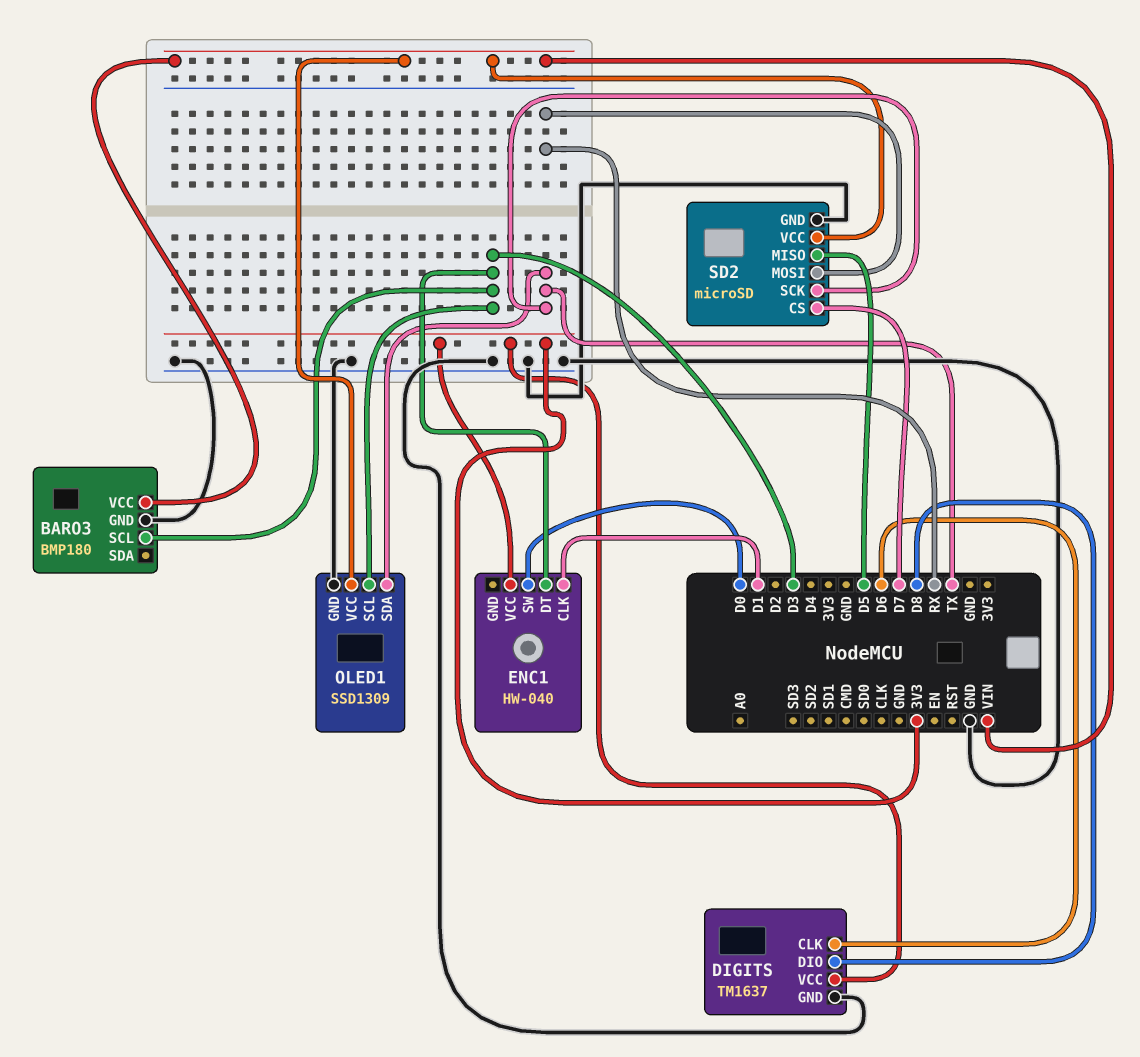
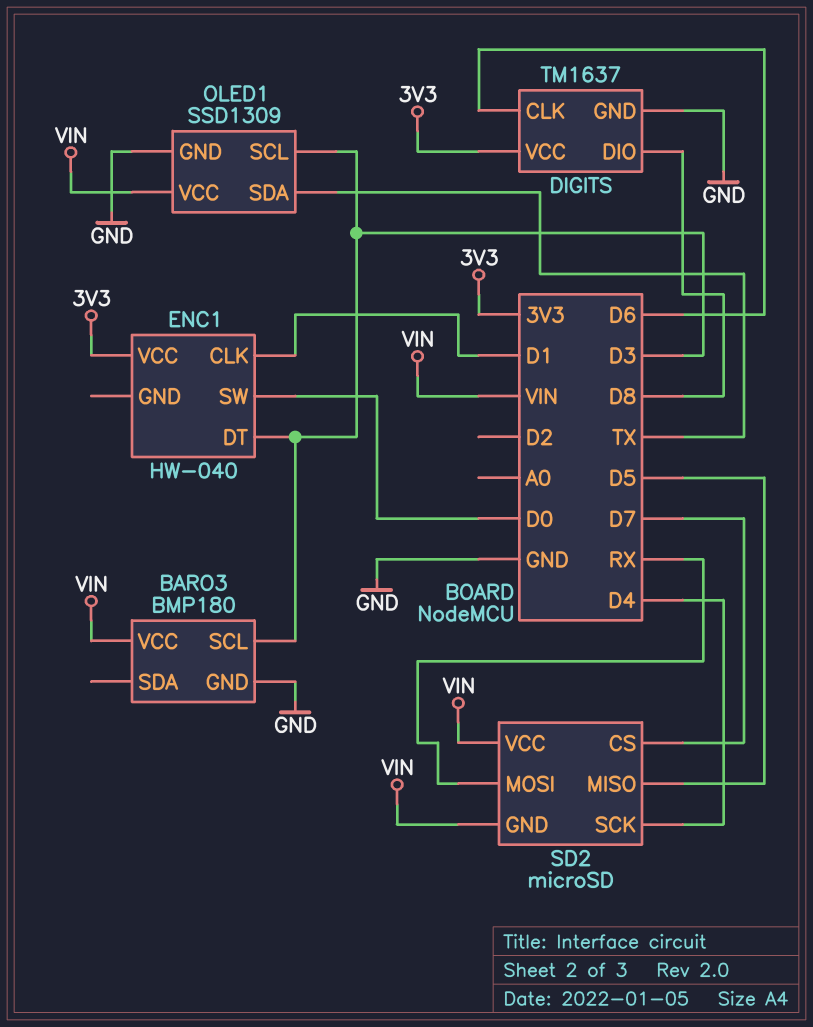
SD2 pin GND: GND -> VIN
SD2 pin SCK: TX -> D4

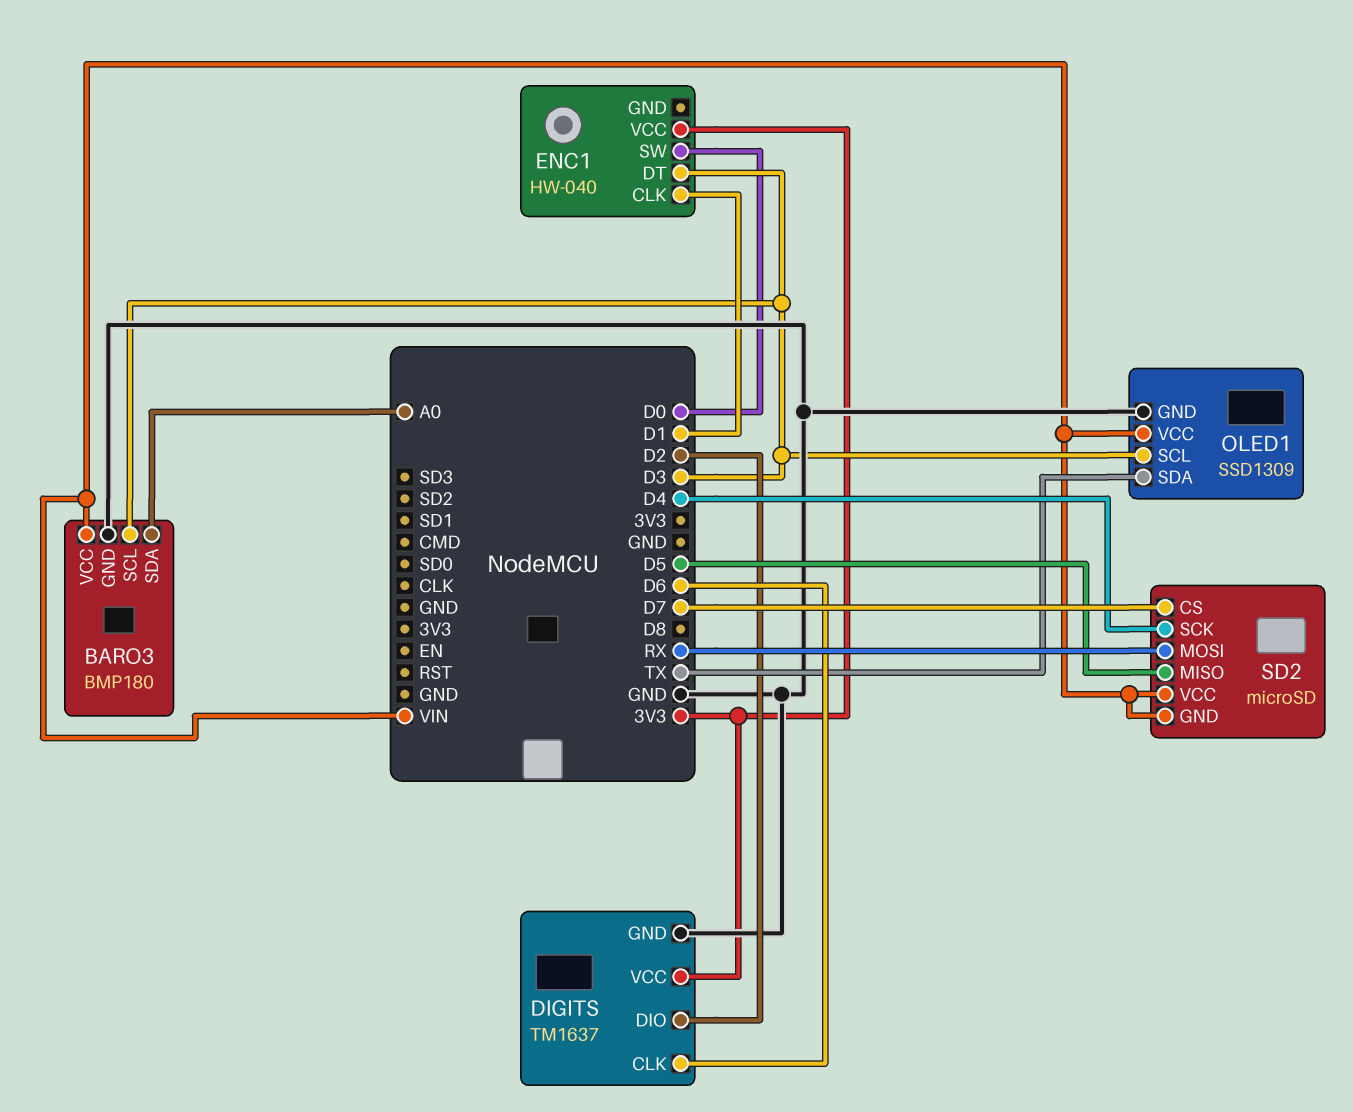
BARO3 pin SDA: none -> A0
DIGITS pin DIO: D8 -> D2

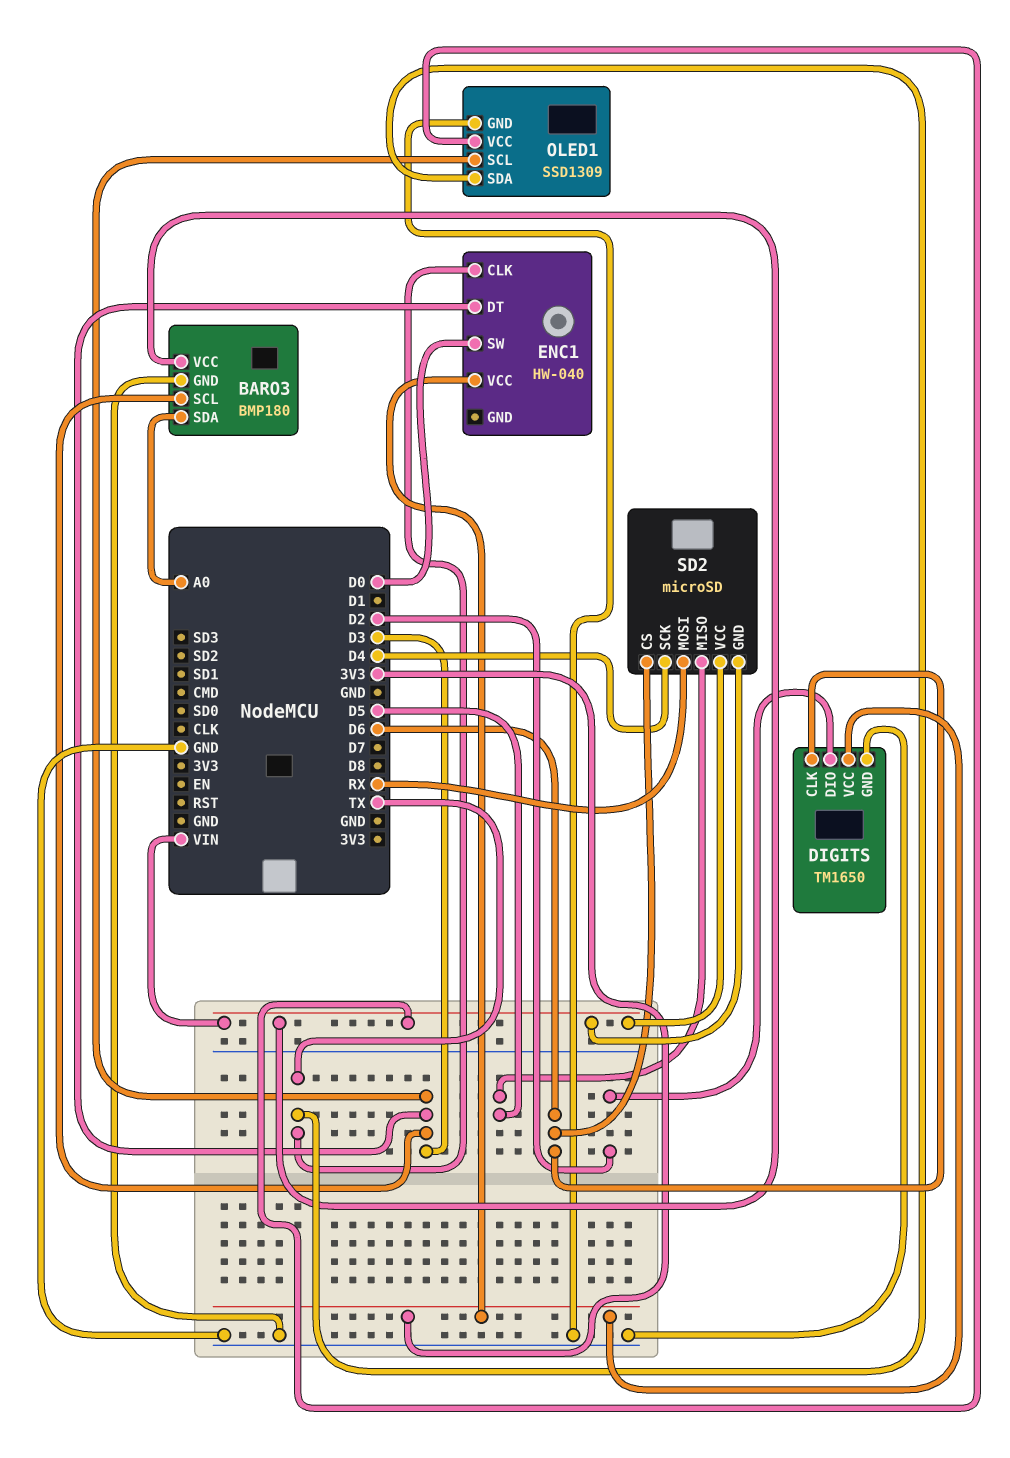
DIGITS: TM1637 -> TM1650
ENC1 pin CLK: D1 -> TX
SD2 pin CS: D7 -> D6

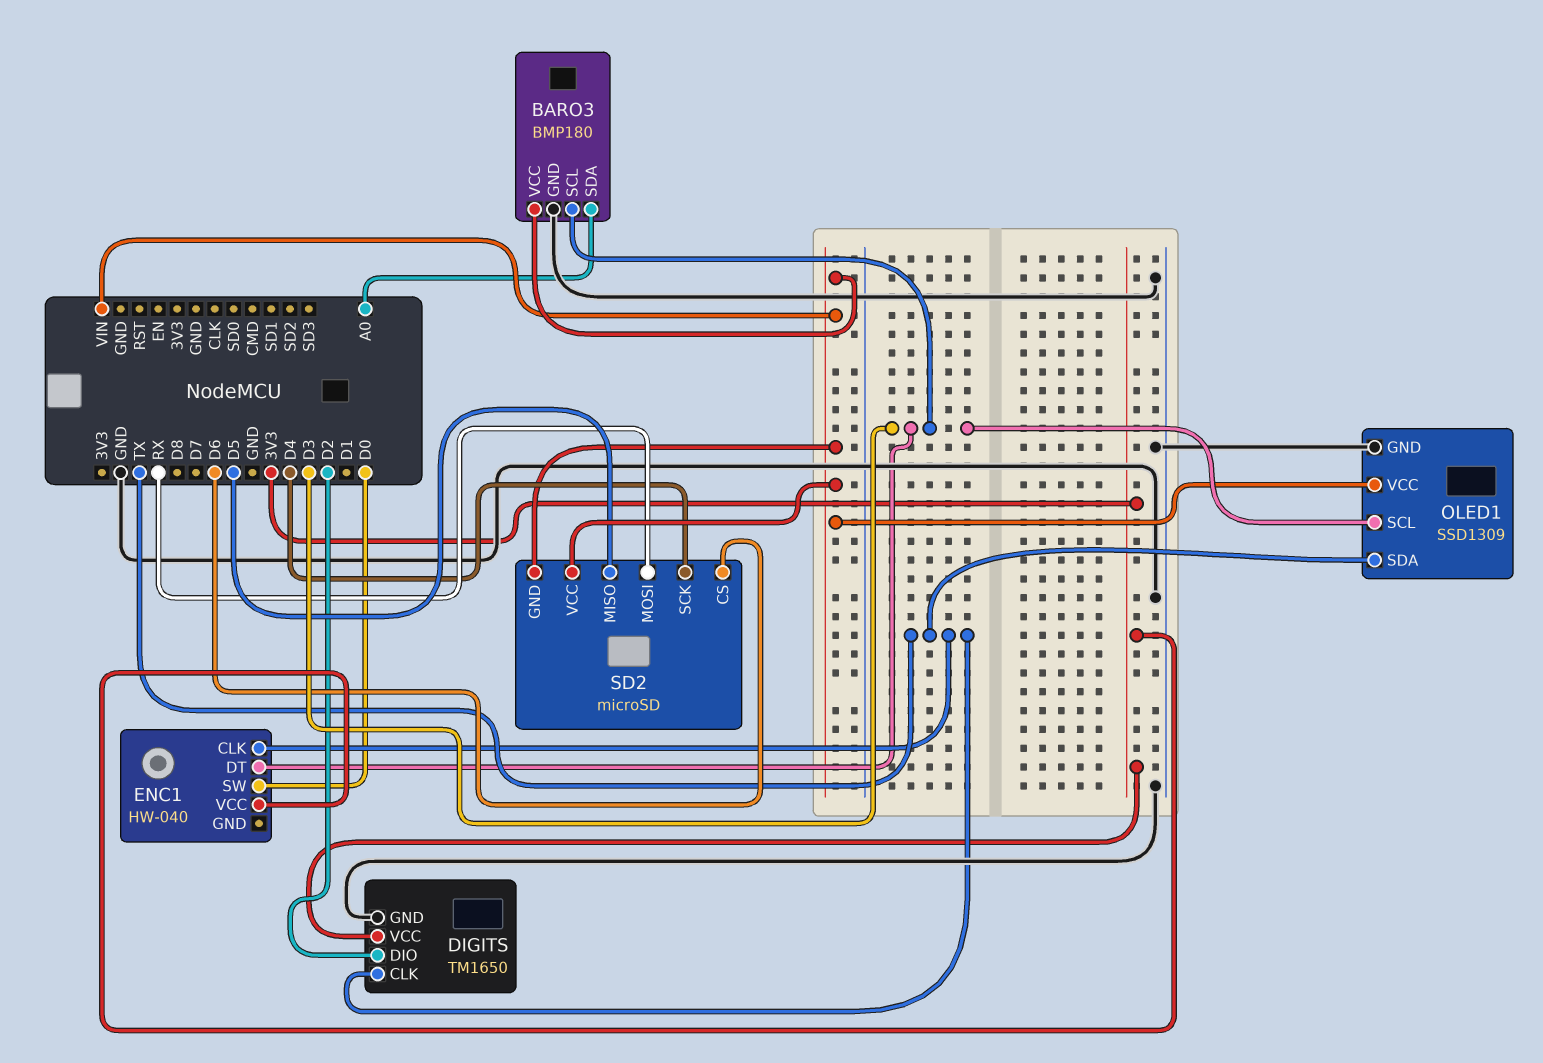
DIGITS pin CLK: D6 -> TX

